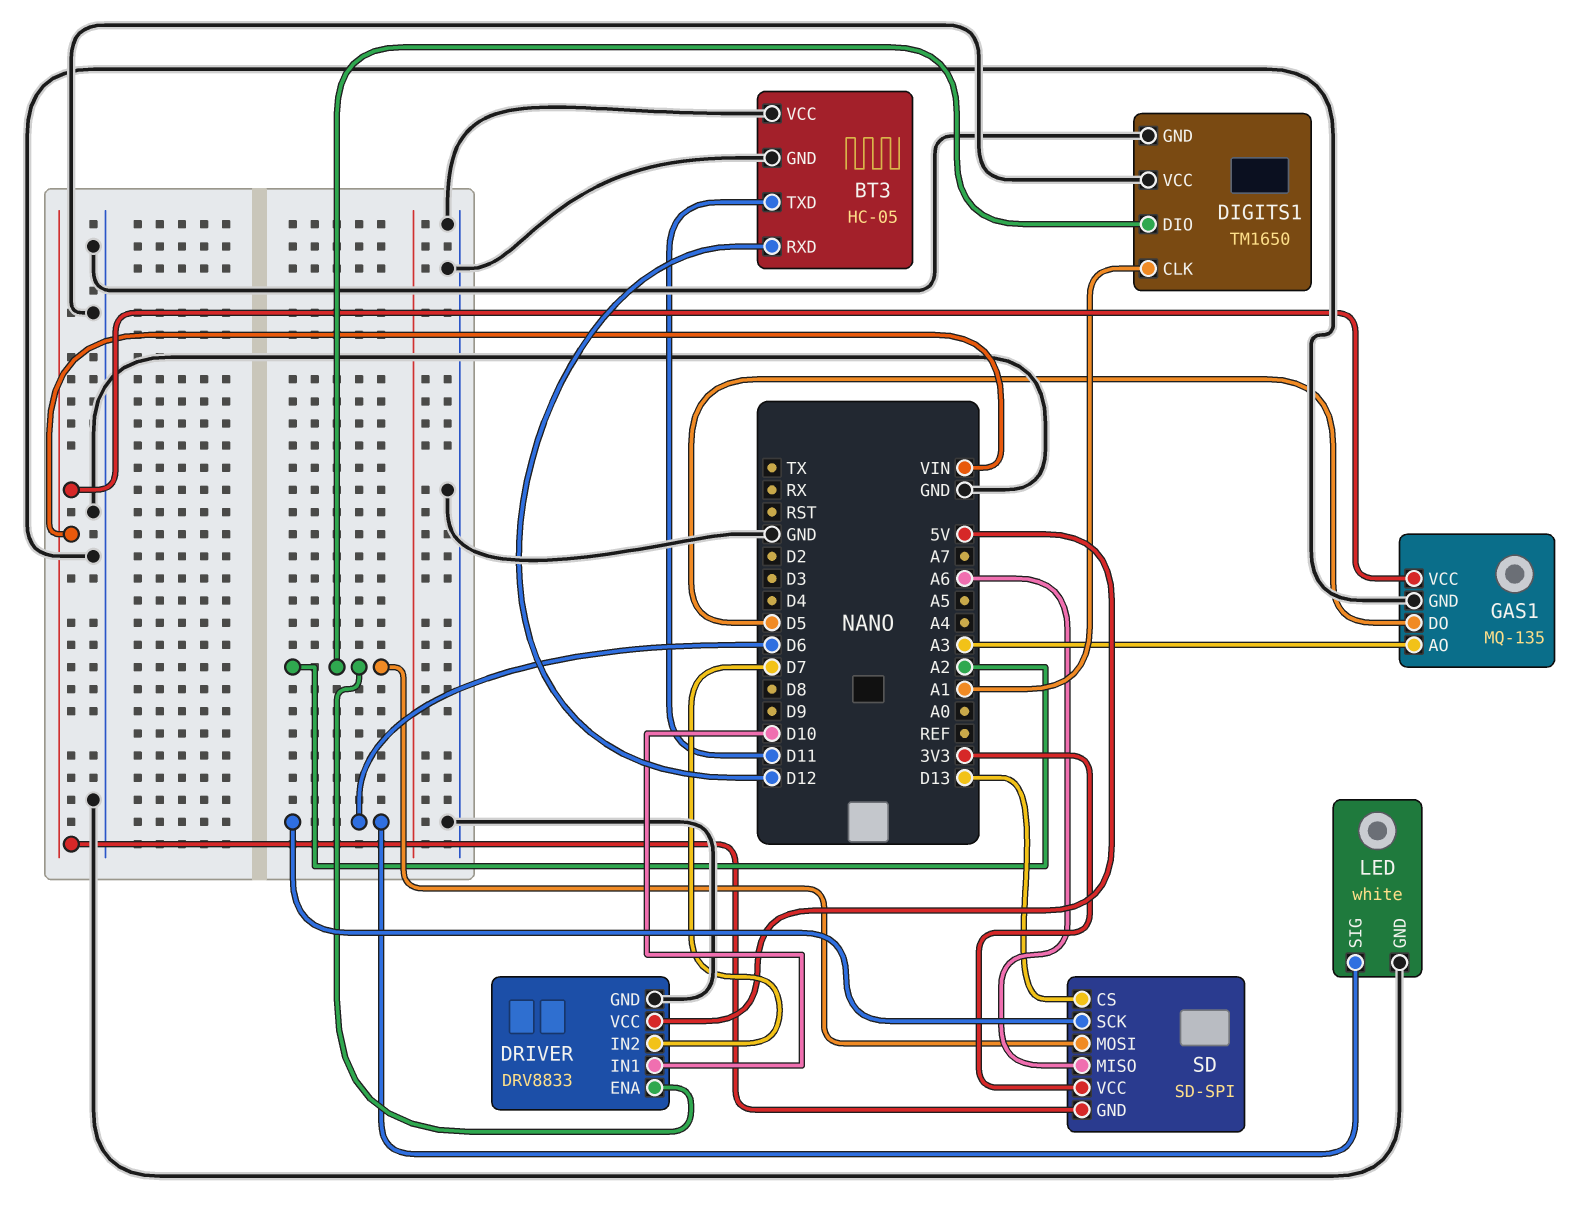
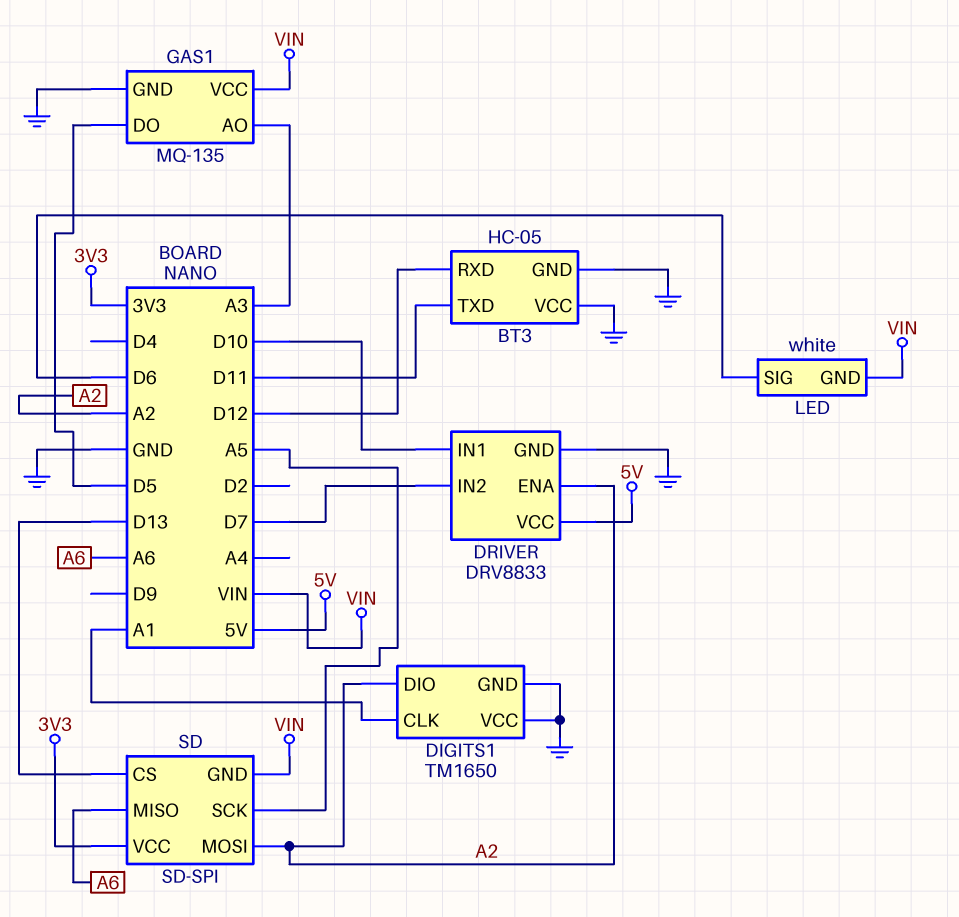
LED pin GND: GND -> VIN
SD pin SCK: D6 -> A5

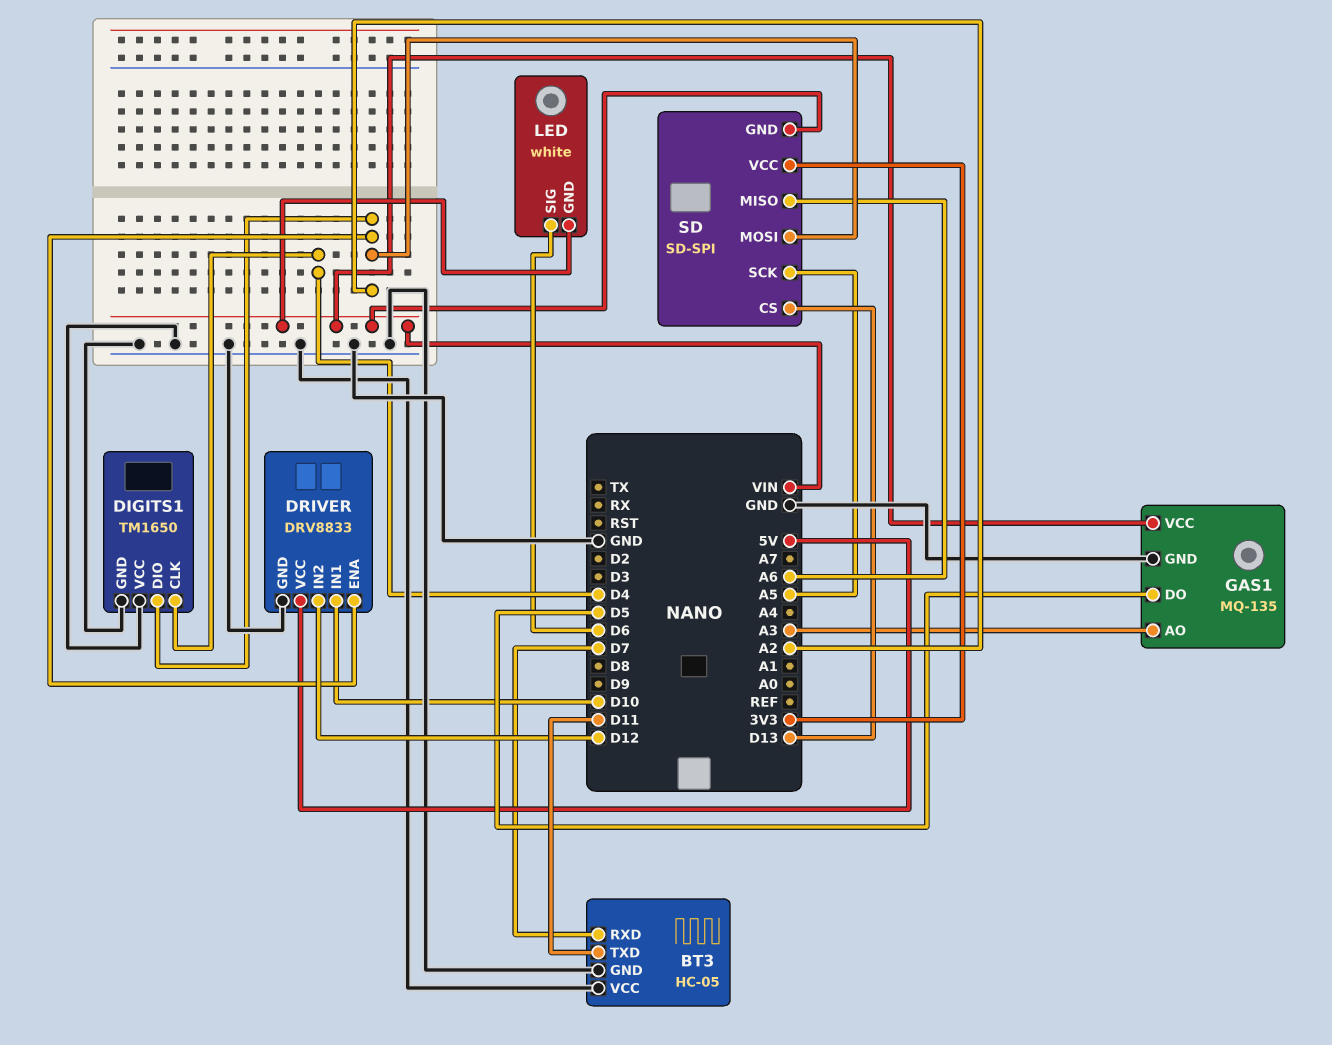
BT3 pin RXD: D12 -> D7
DIGITS1 pin CLK: A1 -> D4
DRIVER pin IN2: D7 -> D12

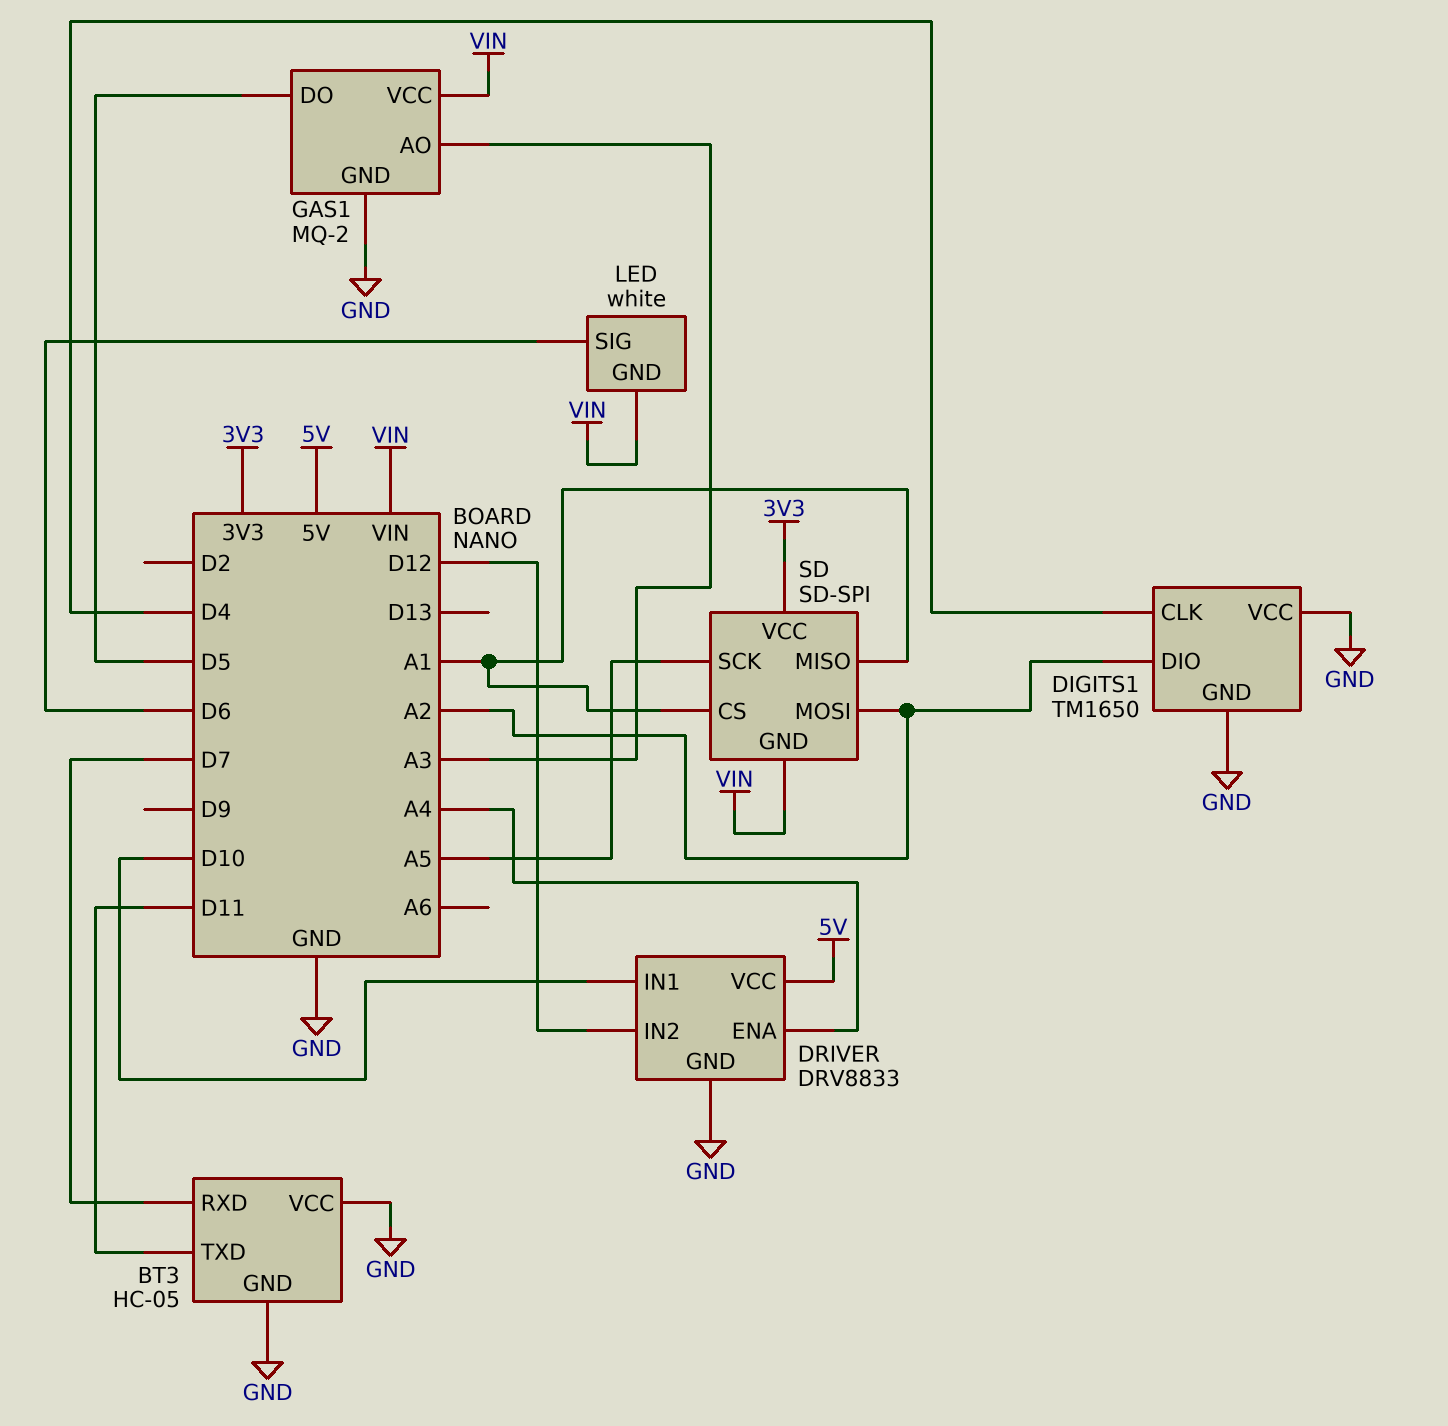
DRIVER pin ENA: A2 -> A4
GAS1: MQ-135 -> MQ-2
SD pin CS: D13 -> A1
SD pin MISO: A6 -> A1

